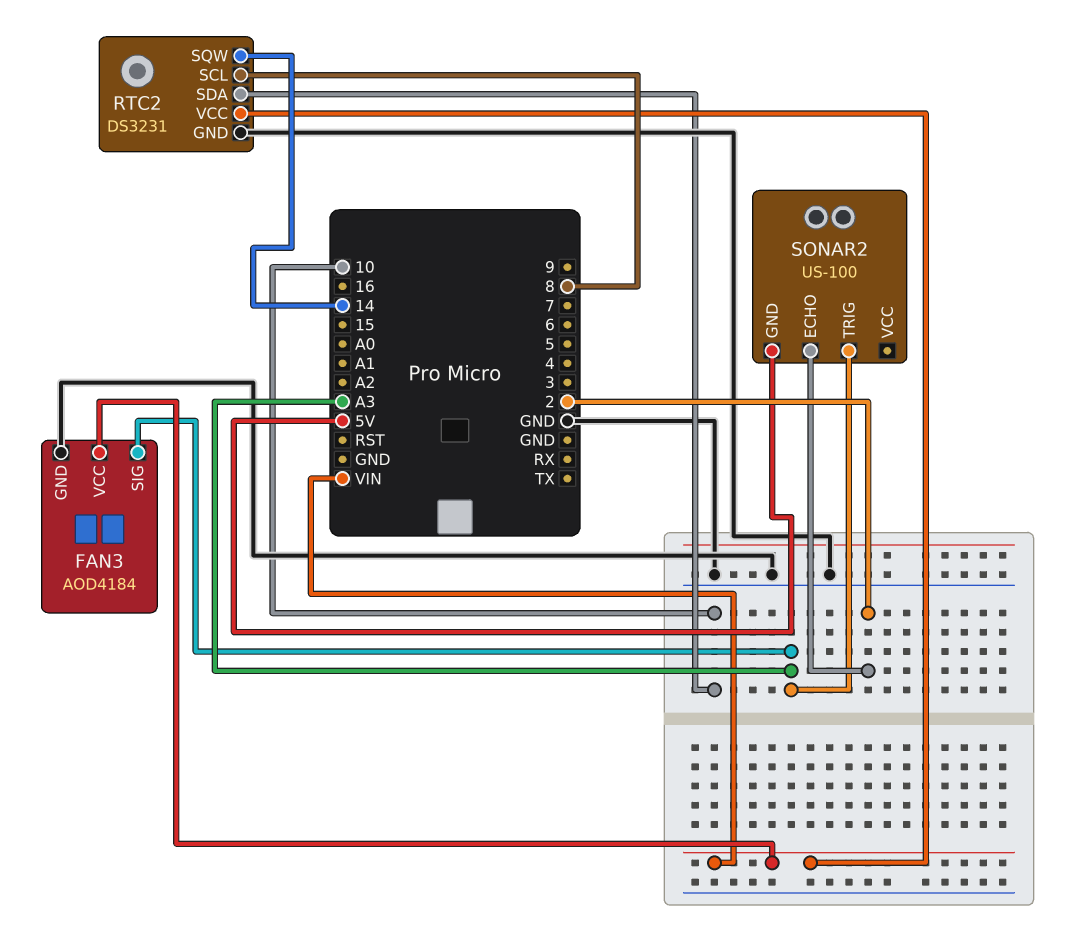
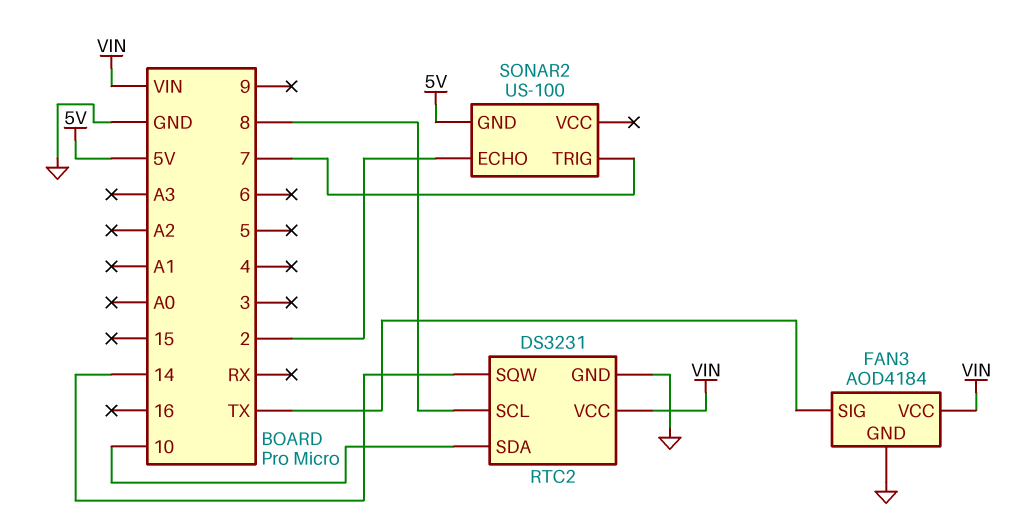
FAN3 pin SIG: A3 -> TX
SONAR2 pin TRIG: A3 -> 7

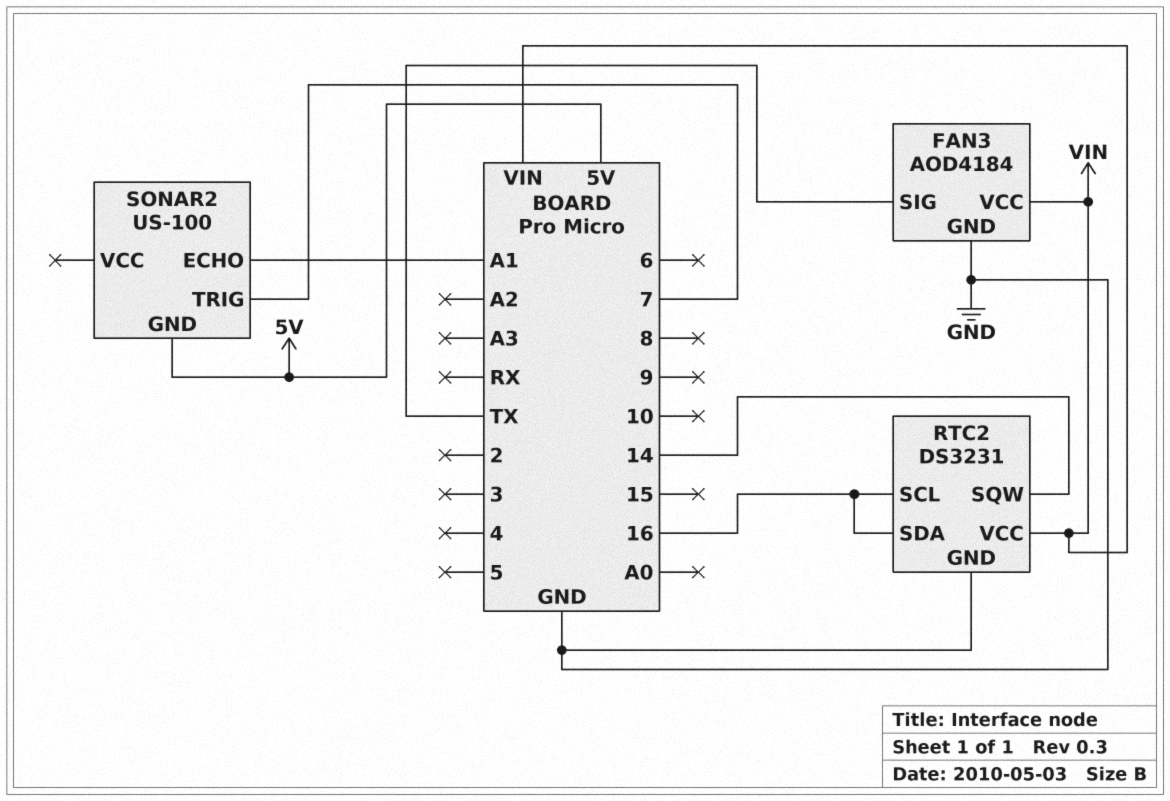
RTC2 pin SCL: 8 -> 16
RTC2 pin SDA: 10 -> 16
SONAR2 pin ECHO: 2 -> A1

